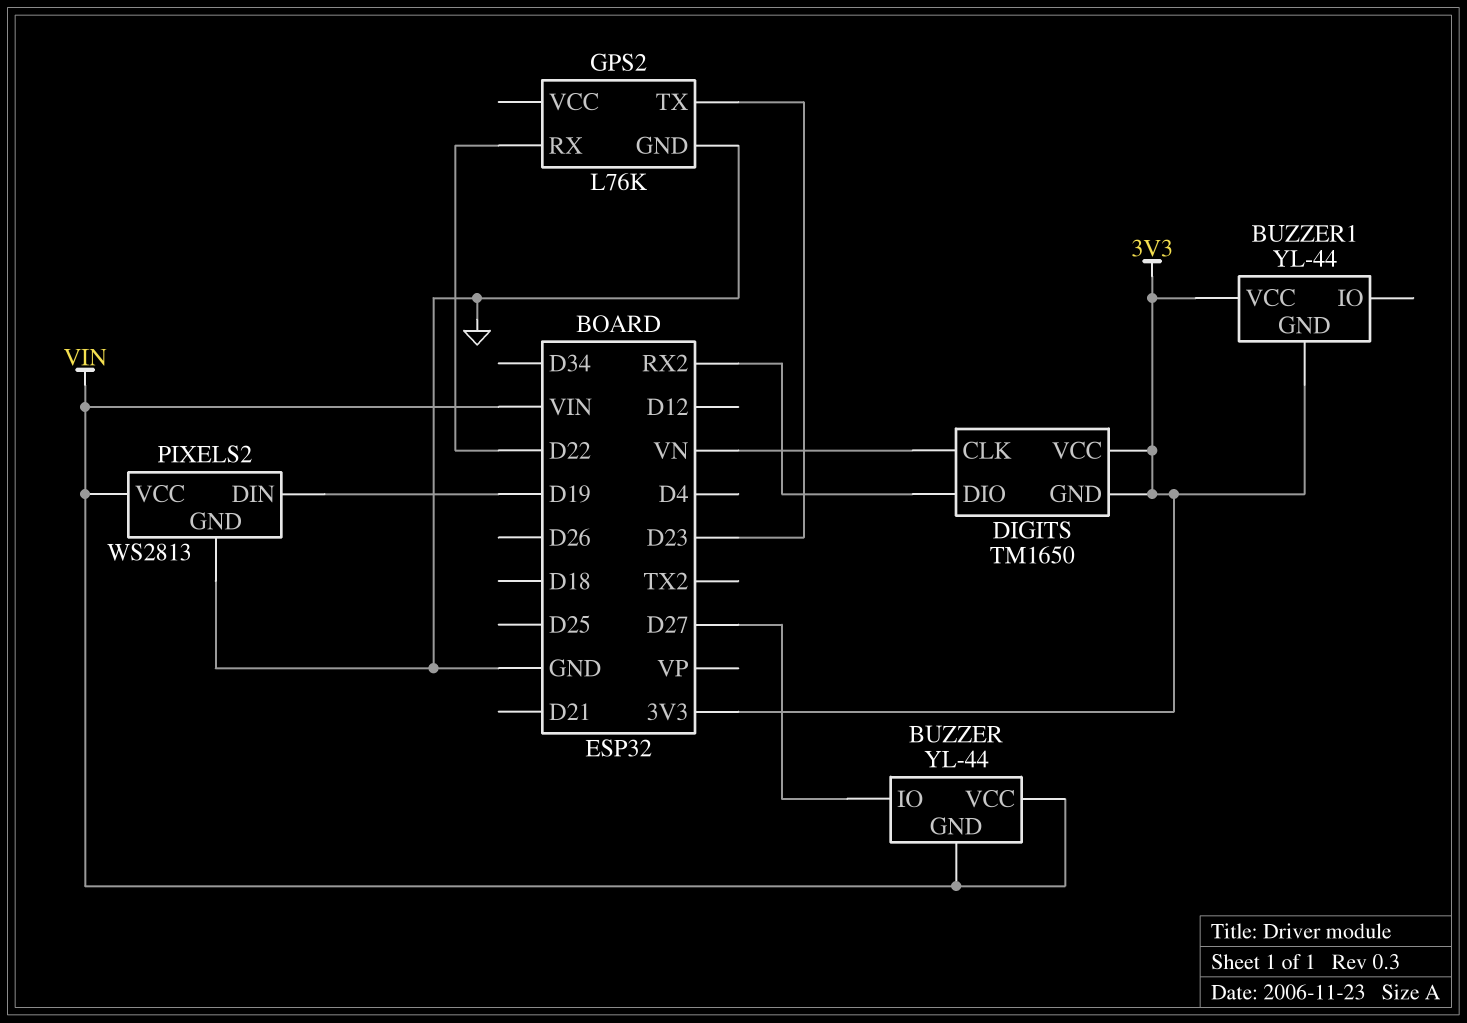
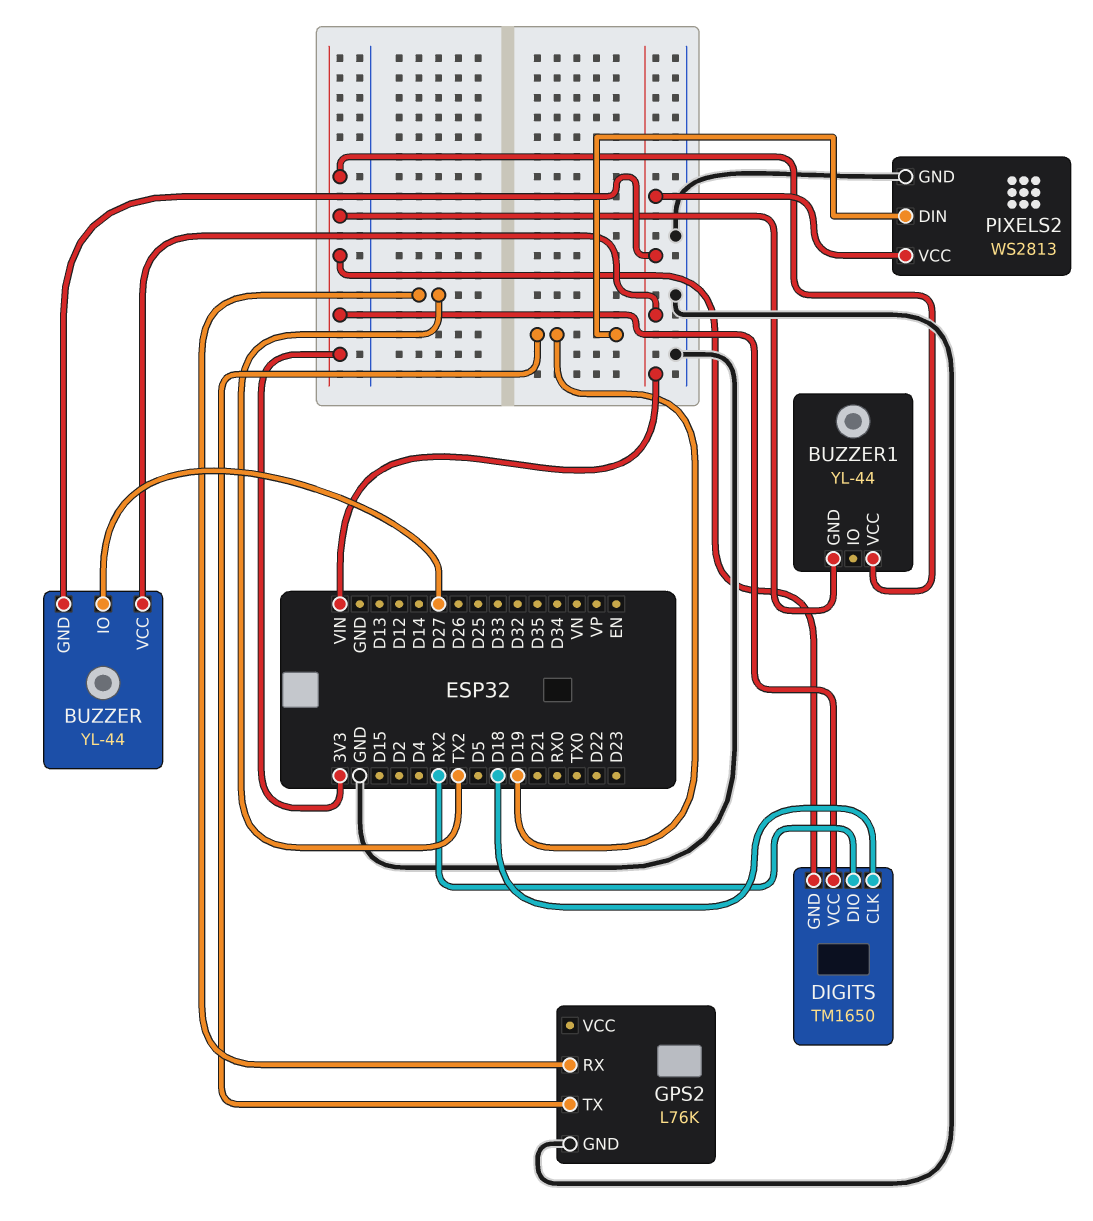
DIGITS pin CLK: VN -> D18
GPS2 pin RX: D22 -> TX2
GPS2 pin TX: D23 -> D19

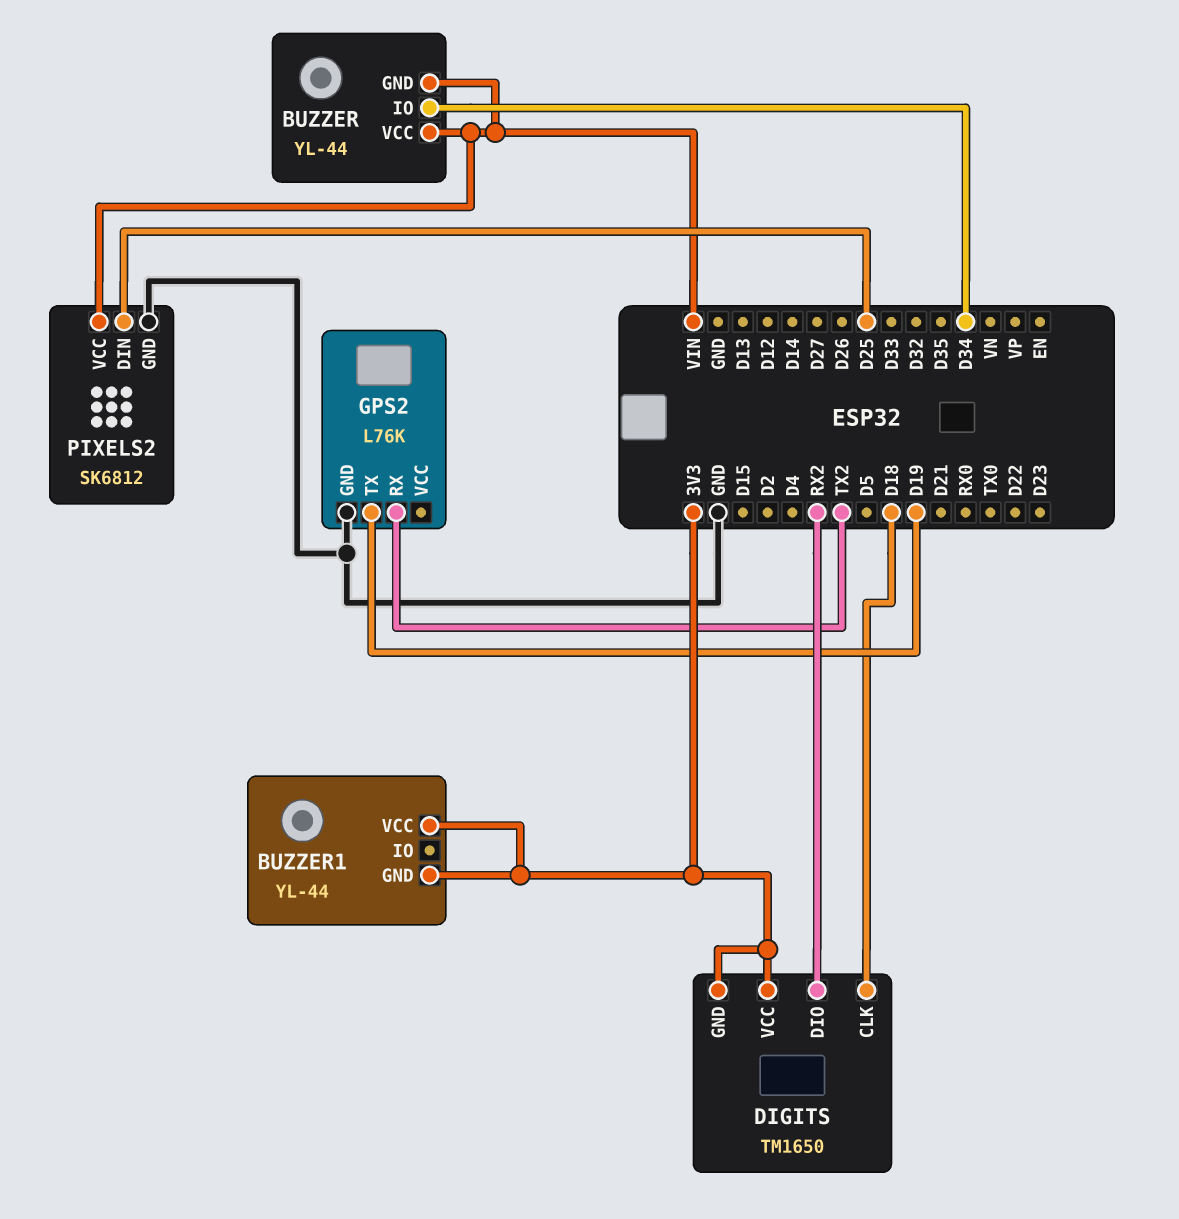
BUZZER pin IO: D27 -> D34
PIXELS2: WS2813 -> SK6812
PIXELS2 pin DIN: D19 -> D25

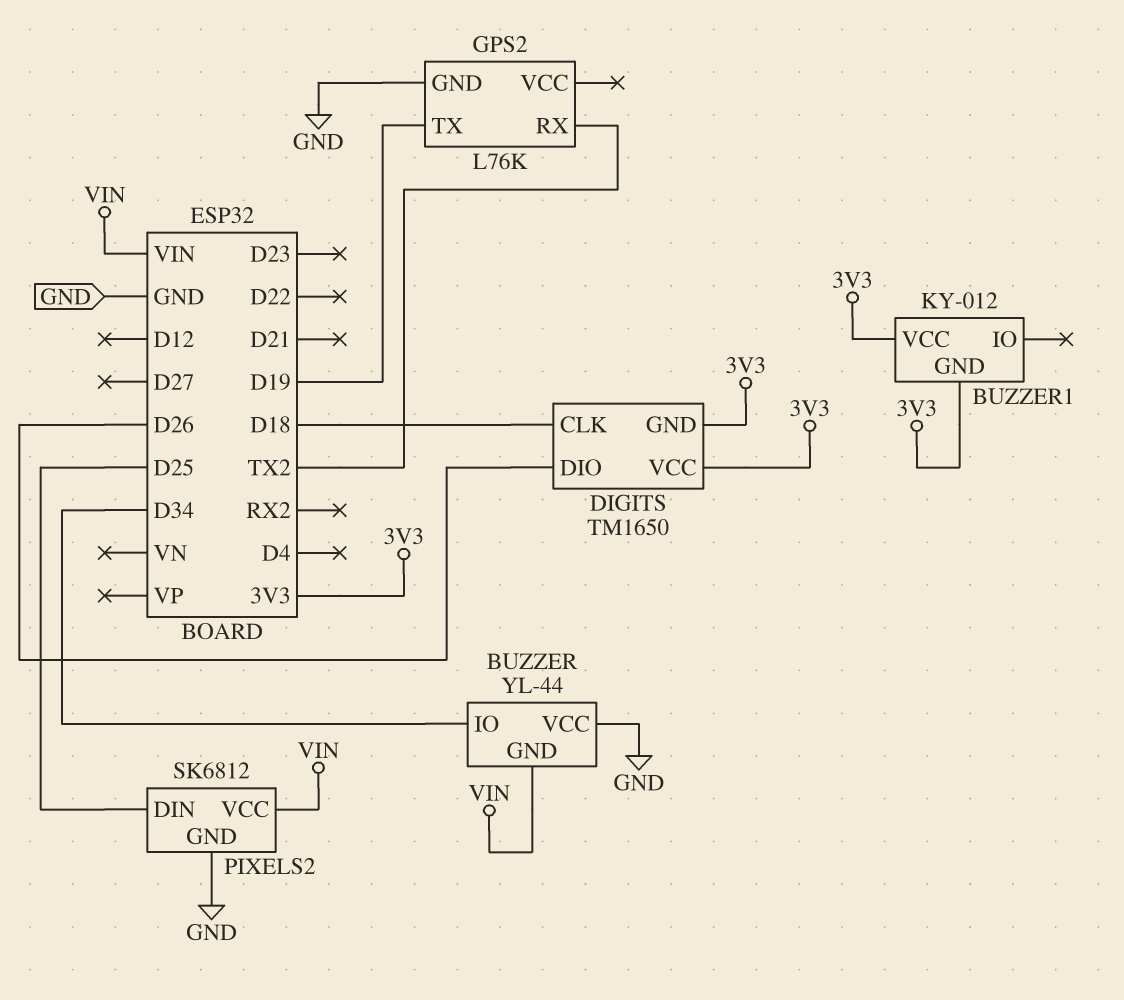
BUZZER pin VCC: VIN -> GND
BUZZER1: YL-44 -> KY-012
DIGITS pin DIO: RX2 -> D26

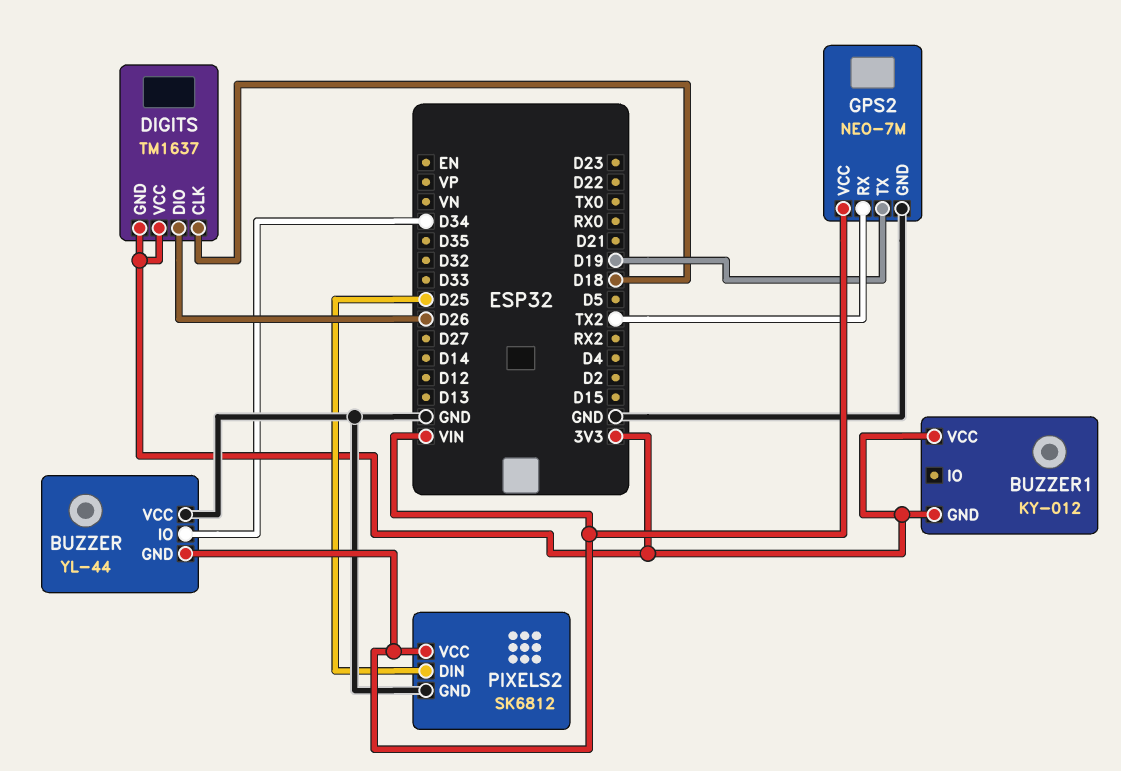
DIGITS: TM1650 -> TM1637
GPS2: L76K -> NEO-7M
GPS2 pin VCC: none -> VIN

